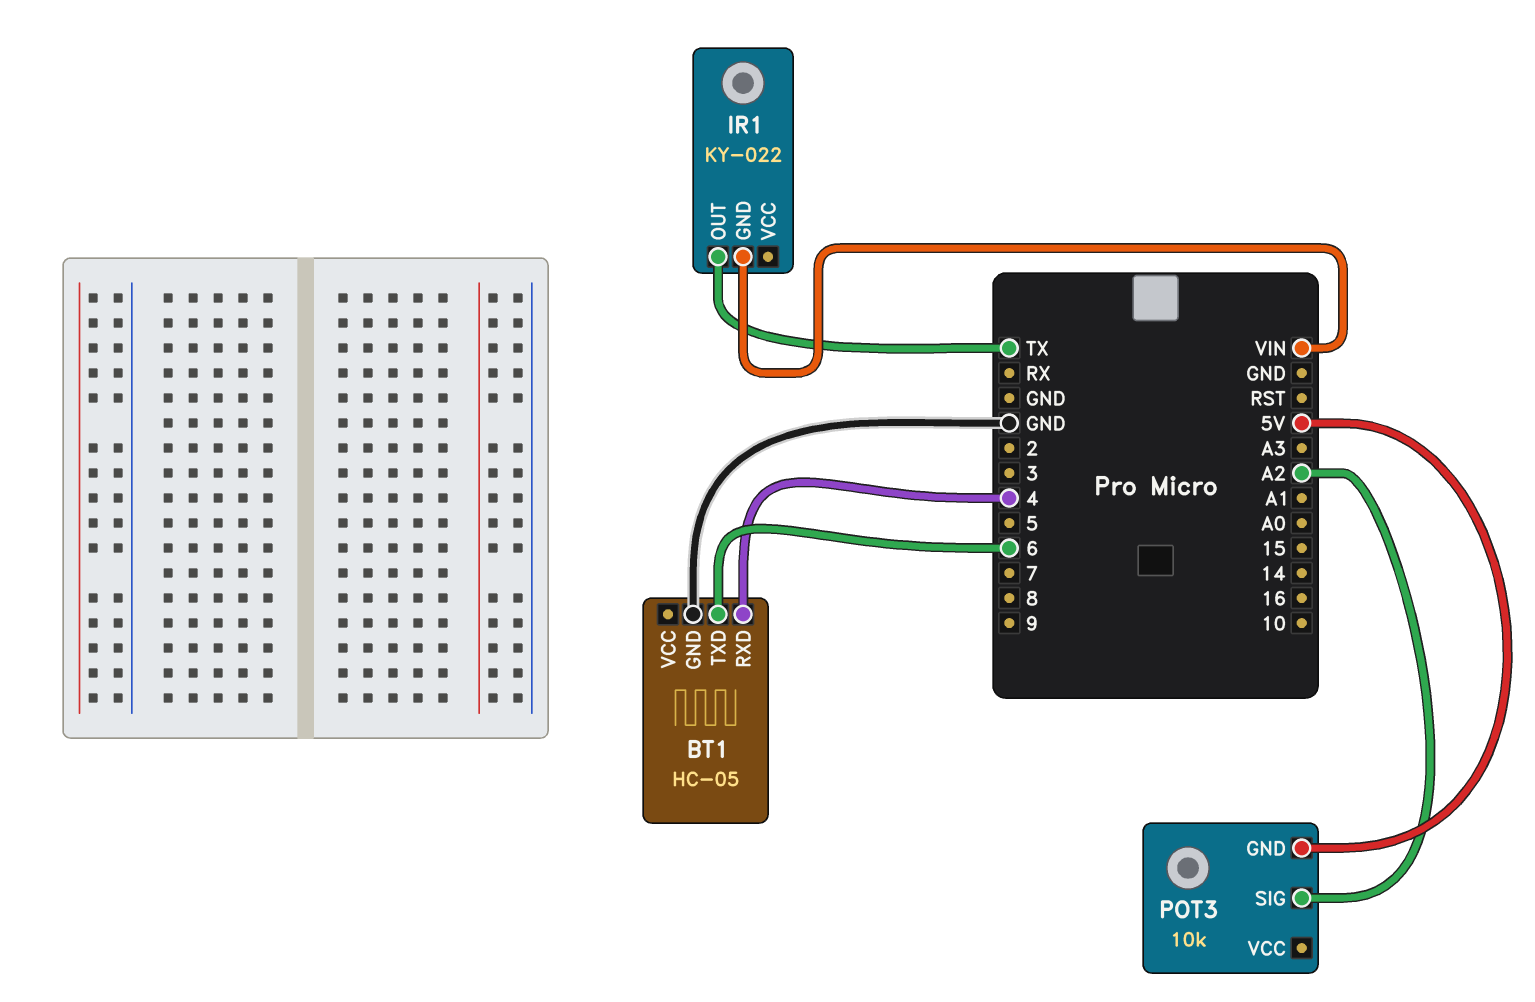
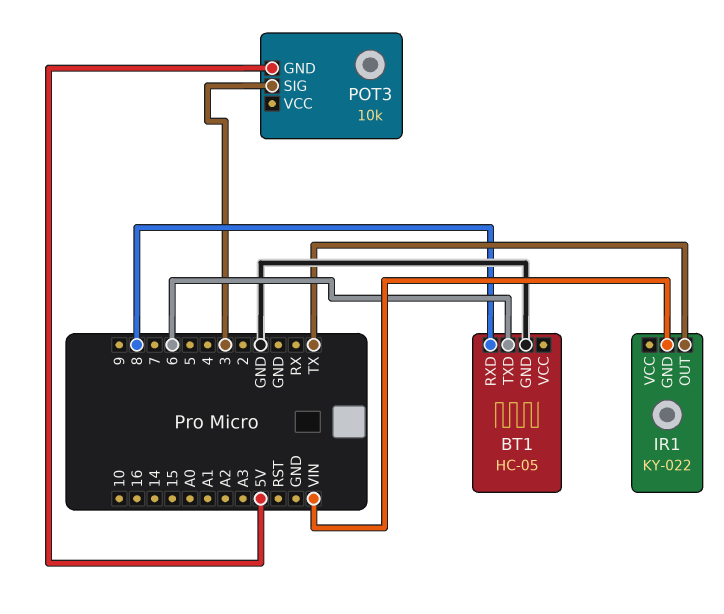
BT1 pin RXD: 4 -> 8
POT3 pin SIG: A2 -> 3

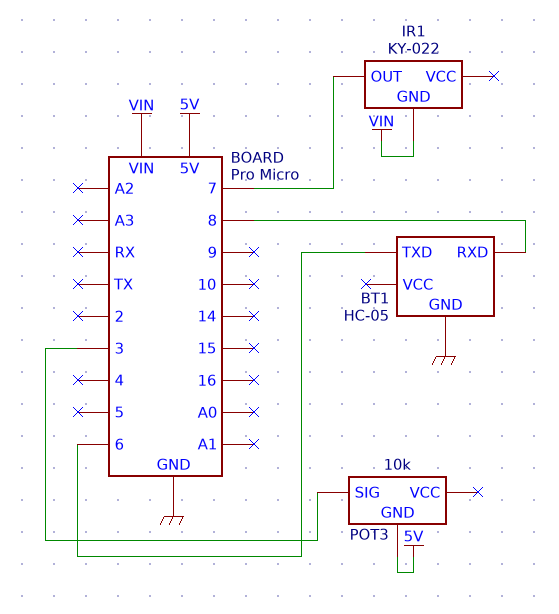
IR1 pin OUT: TX -> 7

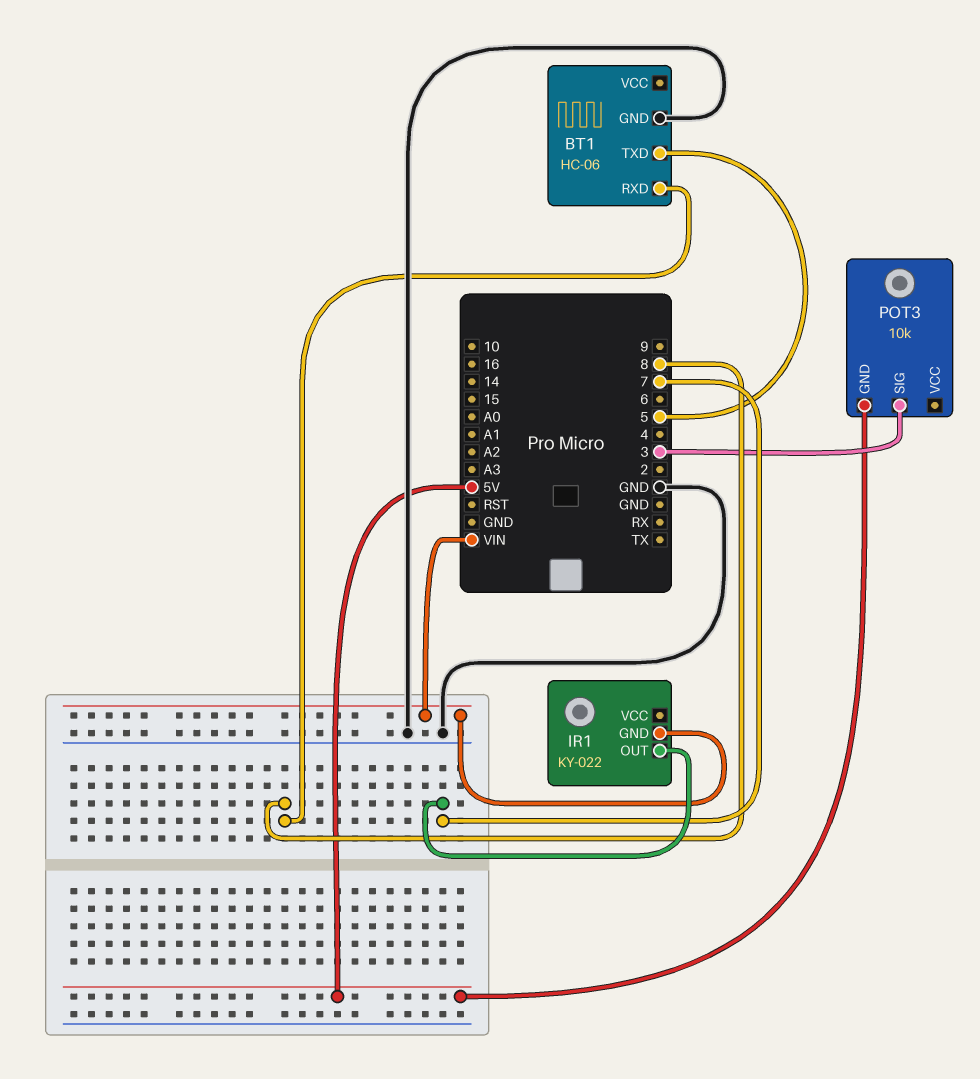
BT1: HC-05 -> HC-06
BT1 pin TXD: 6 -> 5

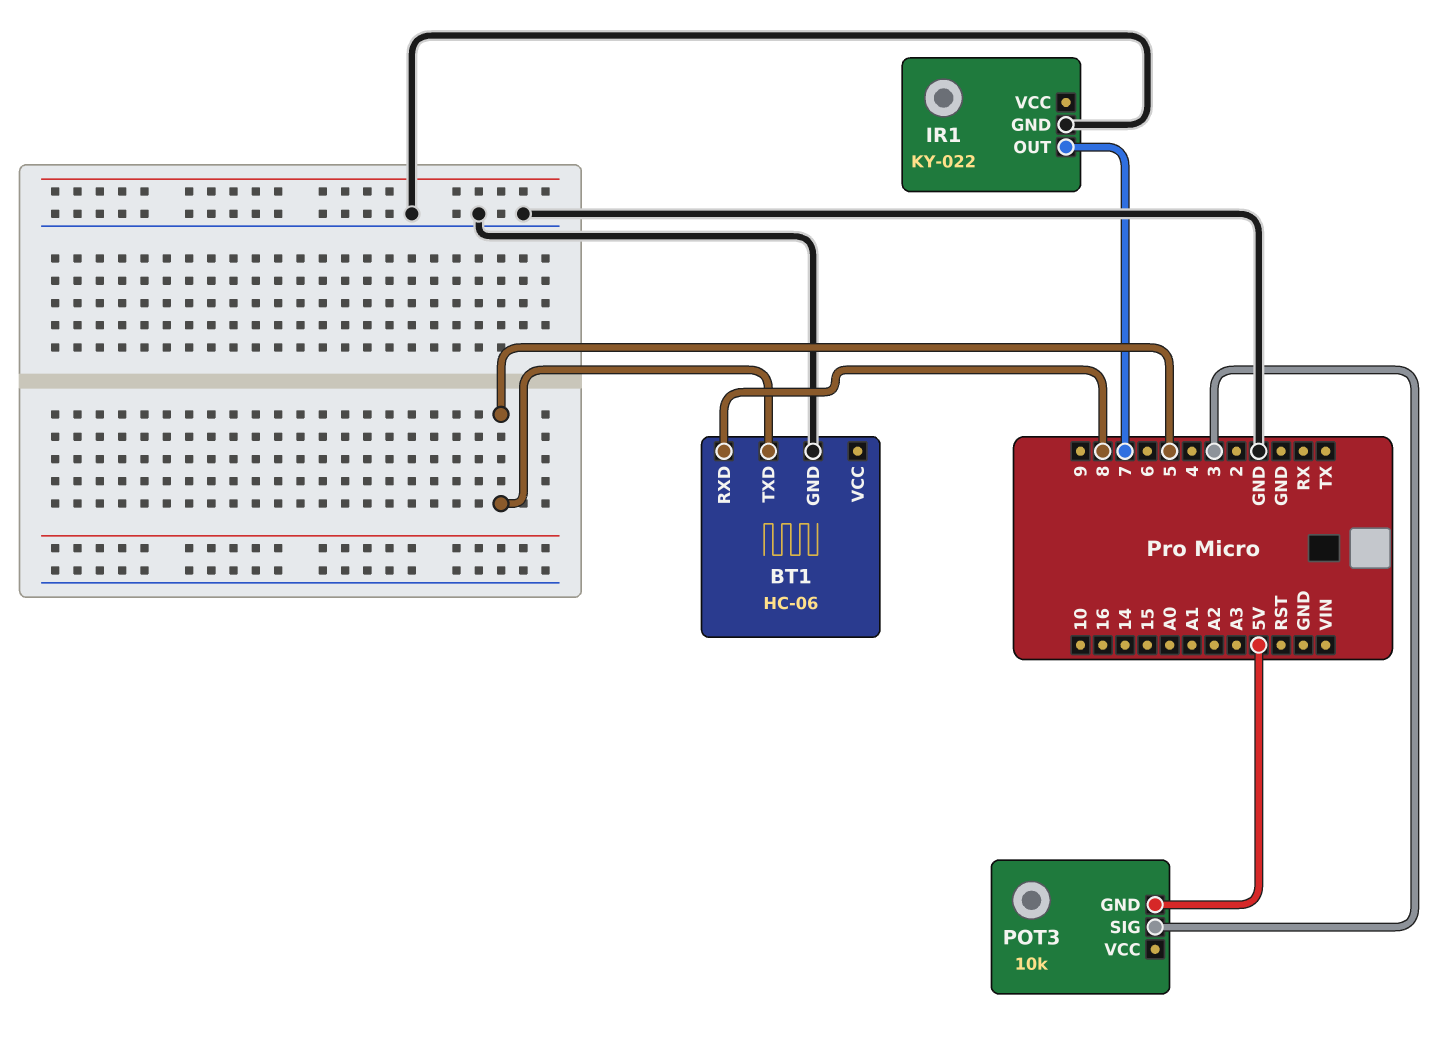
IR1 pin GND: VIN -> GND

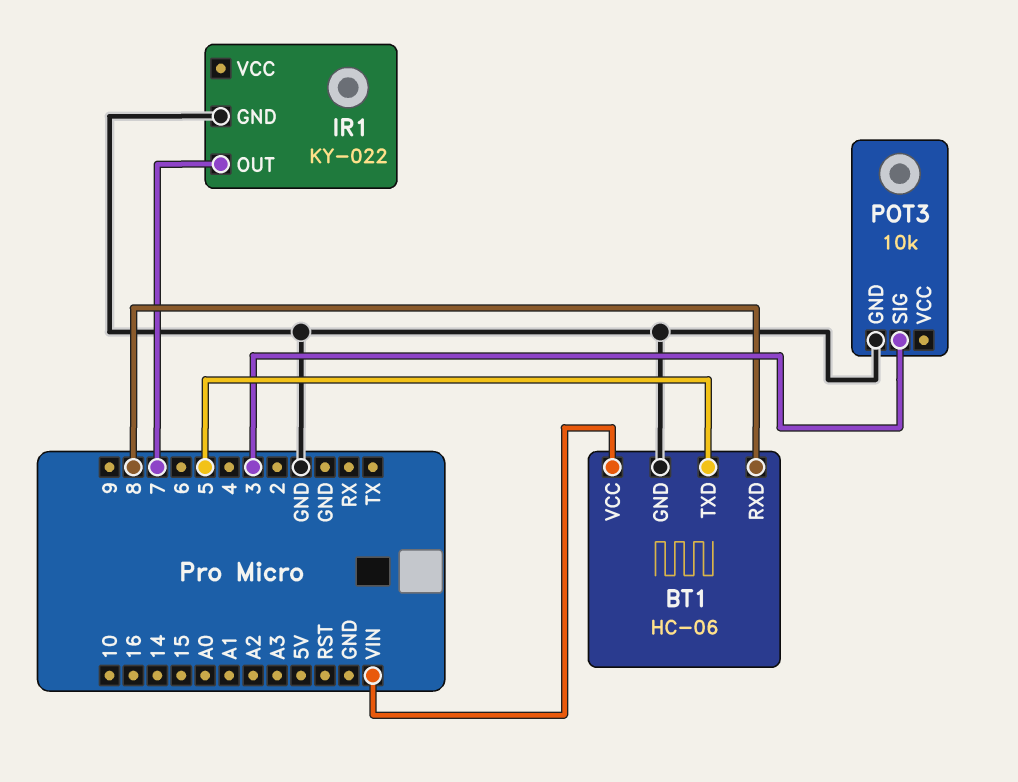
BT1 pin VCC: none -> VIN
POT3 pin GND: 5V -> GND

